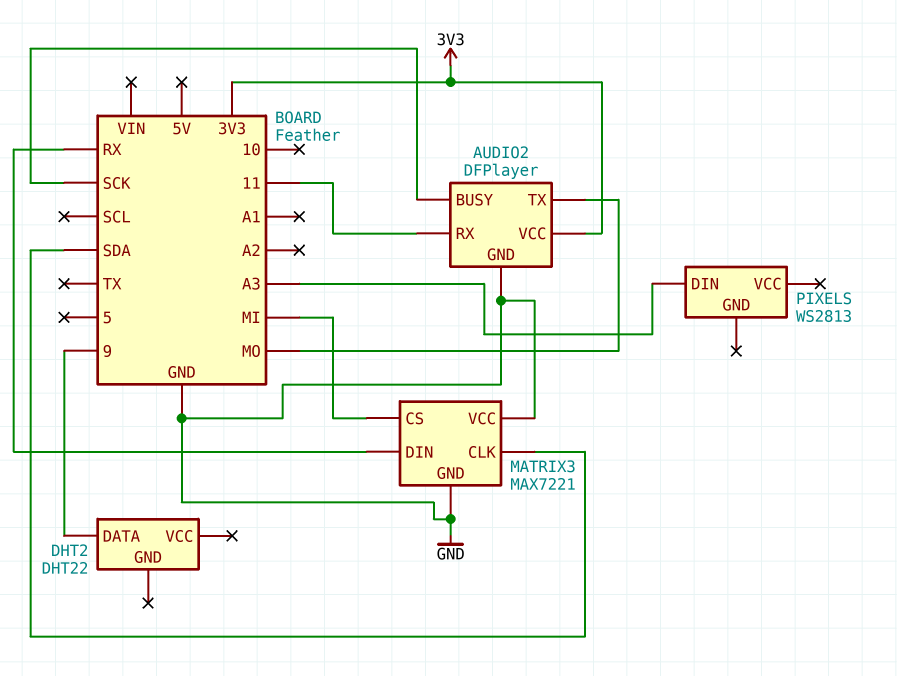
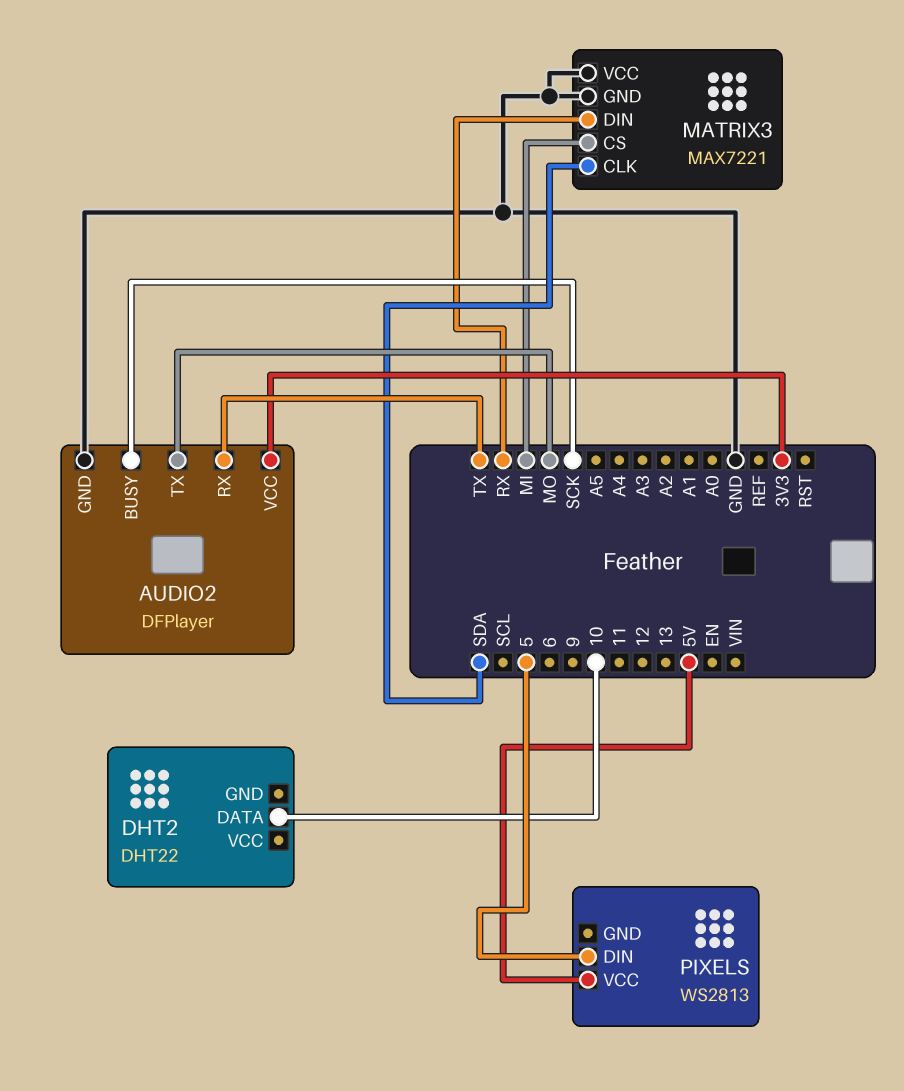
AUDIO2 pin RX: 11 -> TX
DHT2 pin DATA: 9 -> 10
PIXELS pin DIN: A3 -> 5
PIXELS pin VCC: none -> 5V

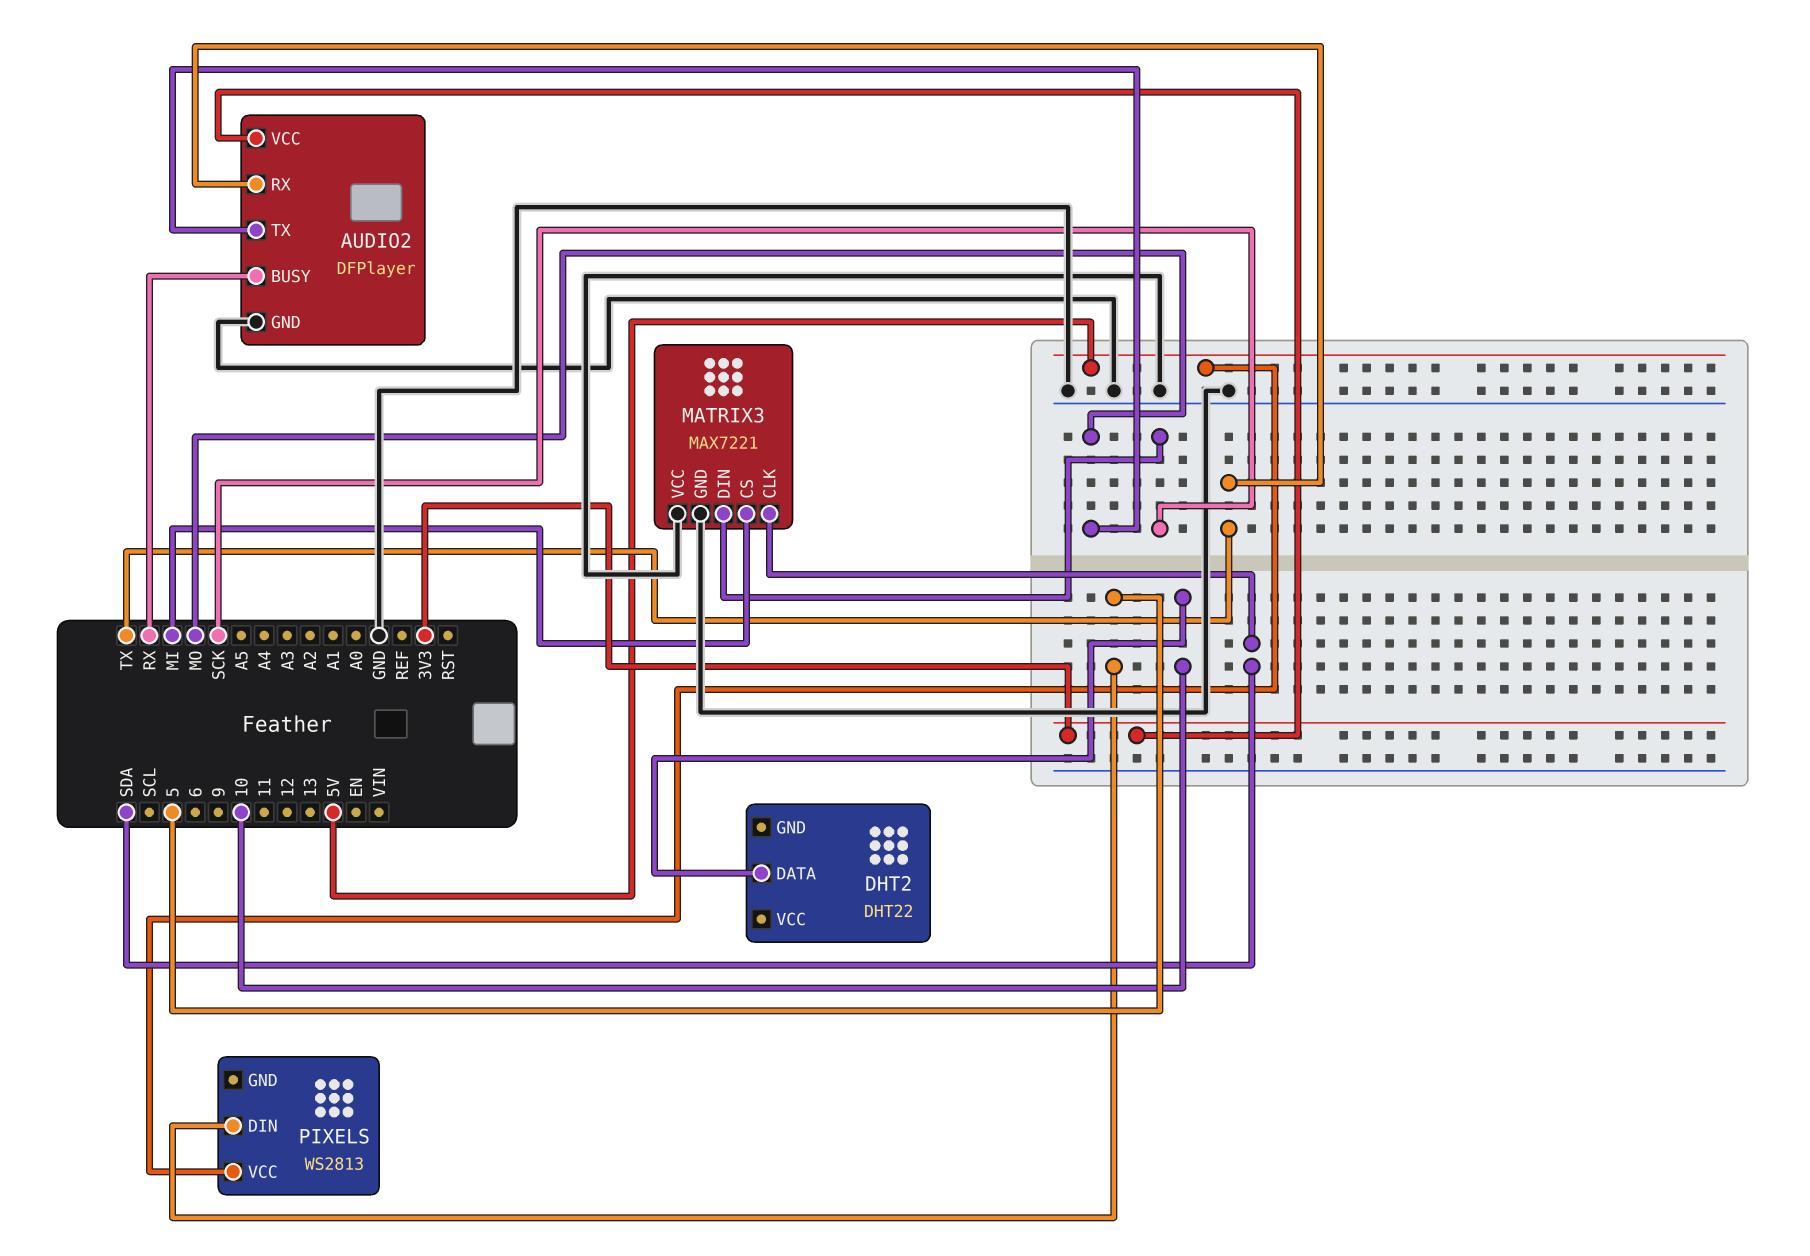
AUDIO2 pin BUSY: SCK -> RX
MATRIX3 pin DIN: RX -> SCK

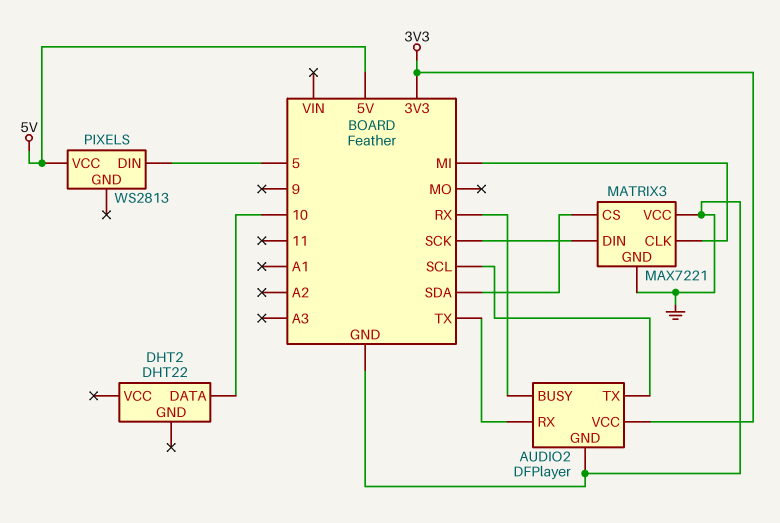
AUDIO2 pin TX: MO -> SCL
MATRIX3 pin CLK: SDA -> MI
MATRIX3 pin CS: MI -> SDA

